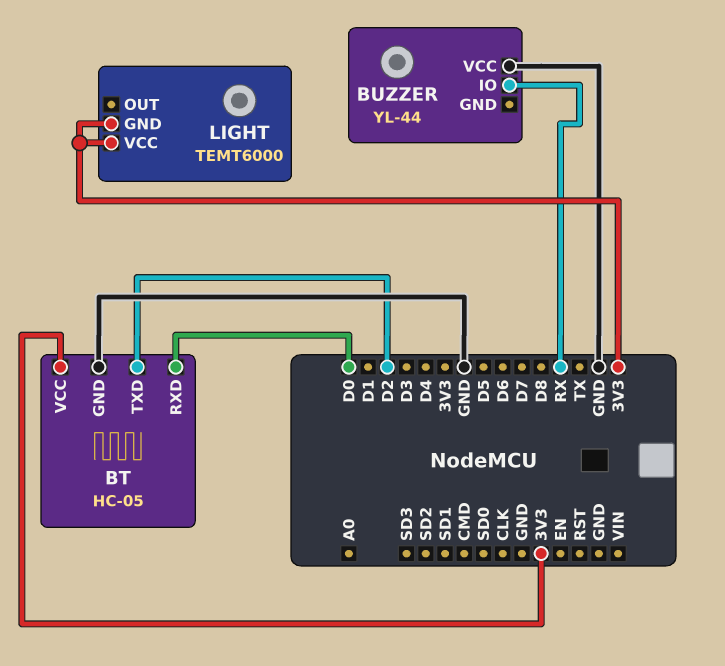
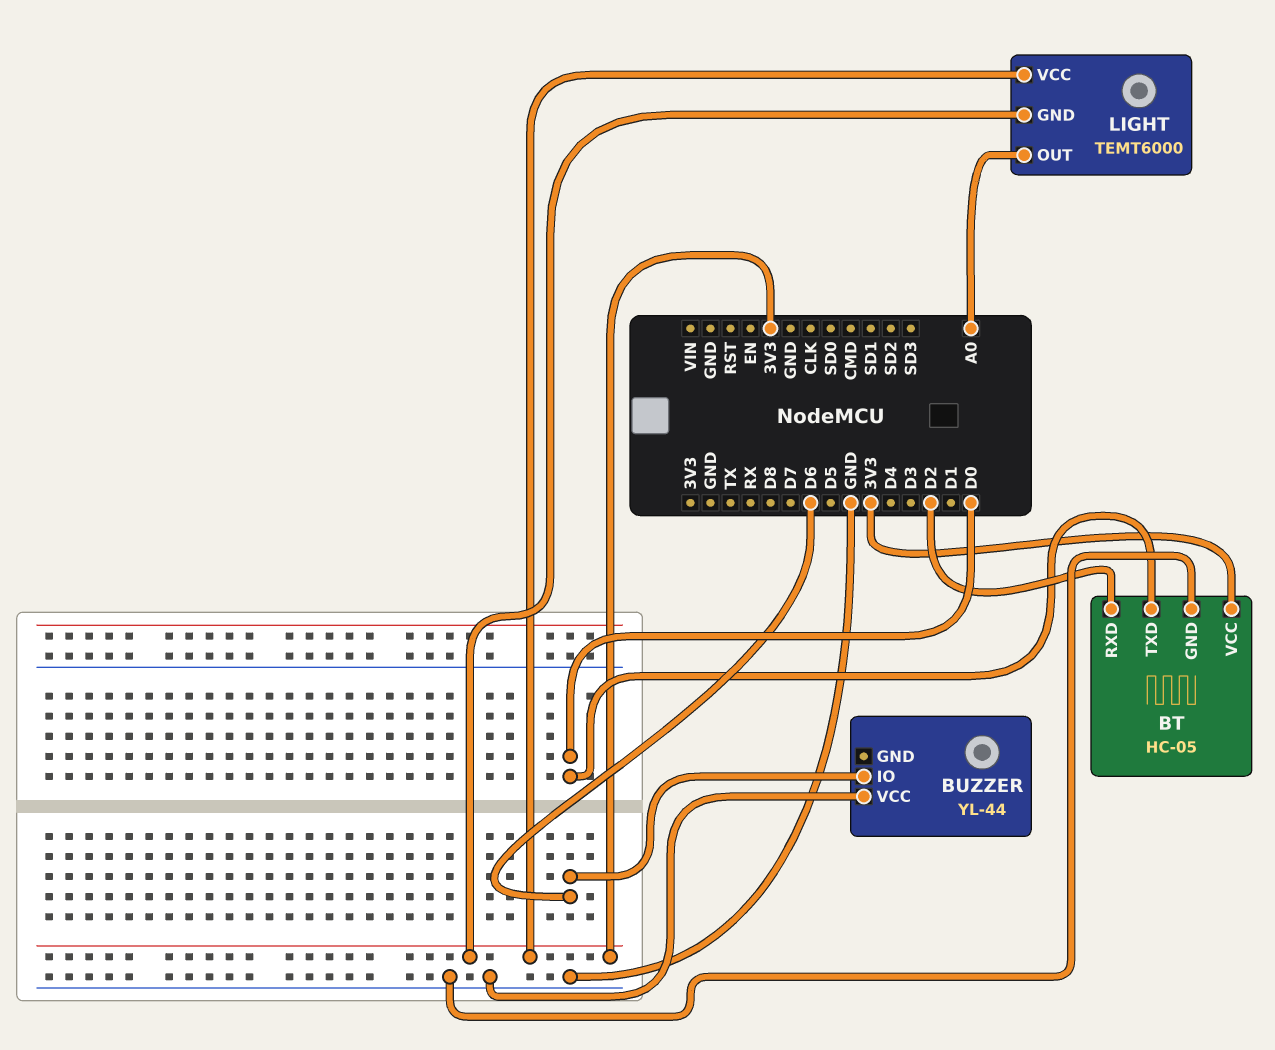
BT pin RXD: D0 -> D2
BT pin TXD: D2 -> D0
BUZZER pin IO: RX -> D6
LIGHT pin OUT: none -> A0

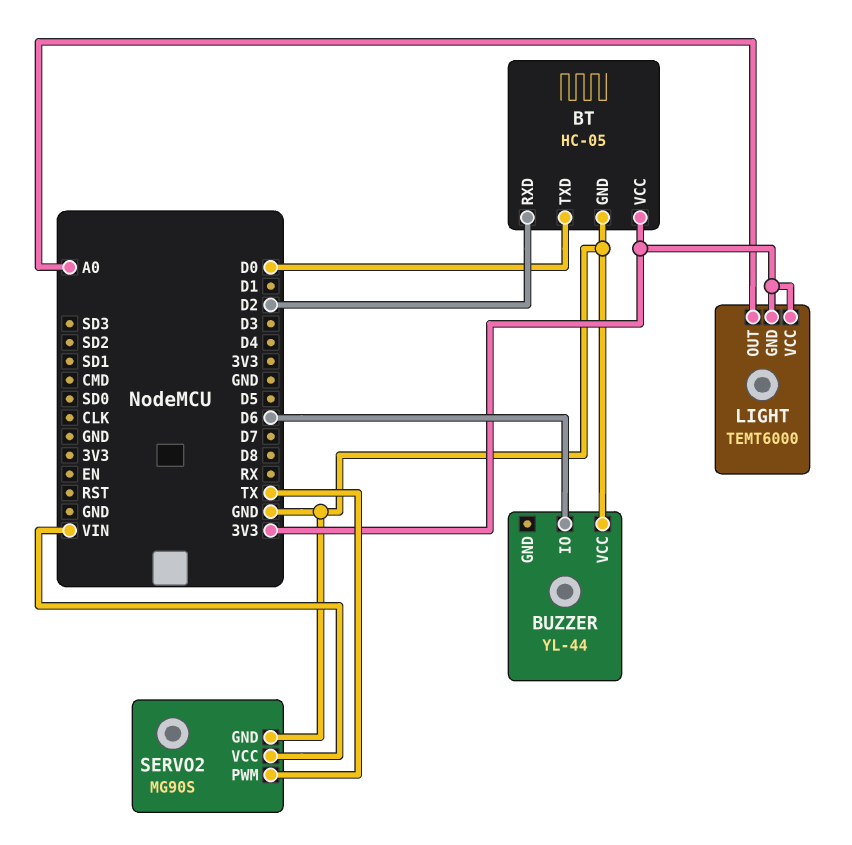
SERVO2: none -> MG90S
SERVO2 pin GND: none -> GND
SERVO2 pin PWM: none -> TX
SERVO2 pin VCC: none -> VIN

